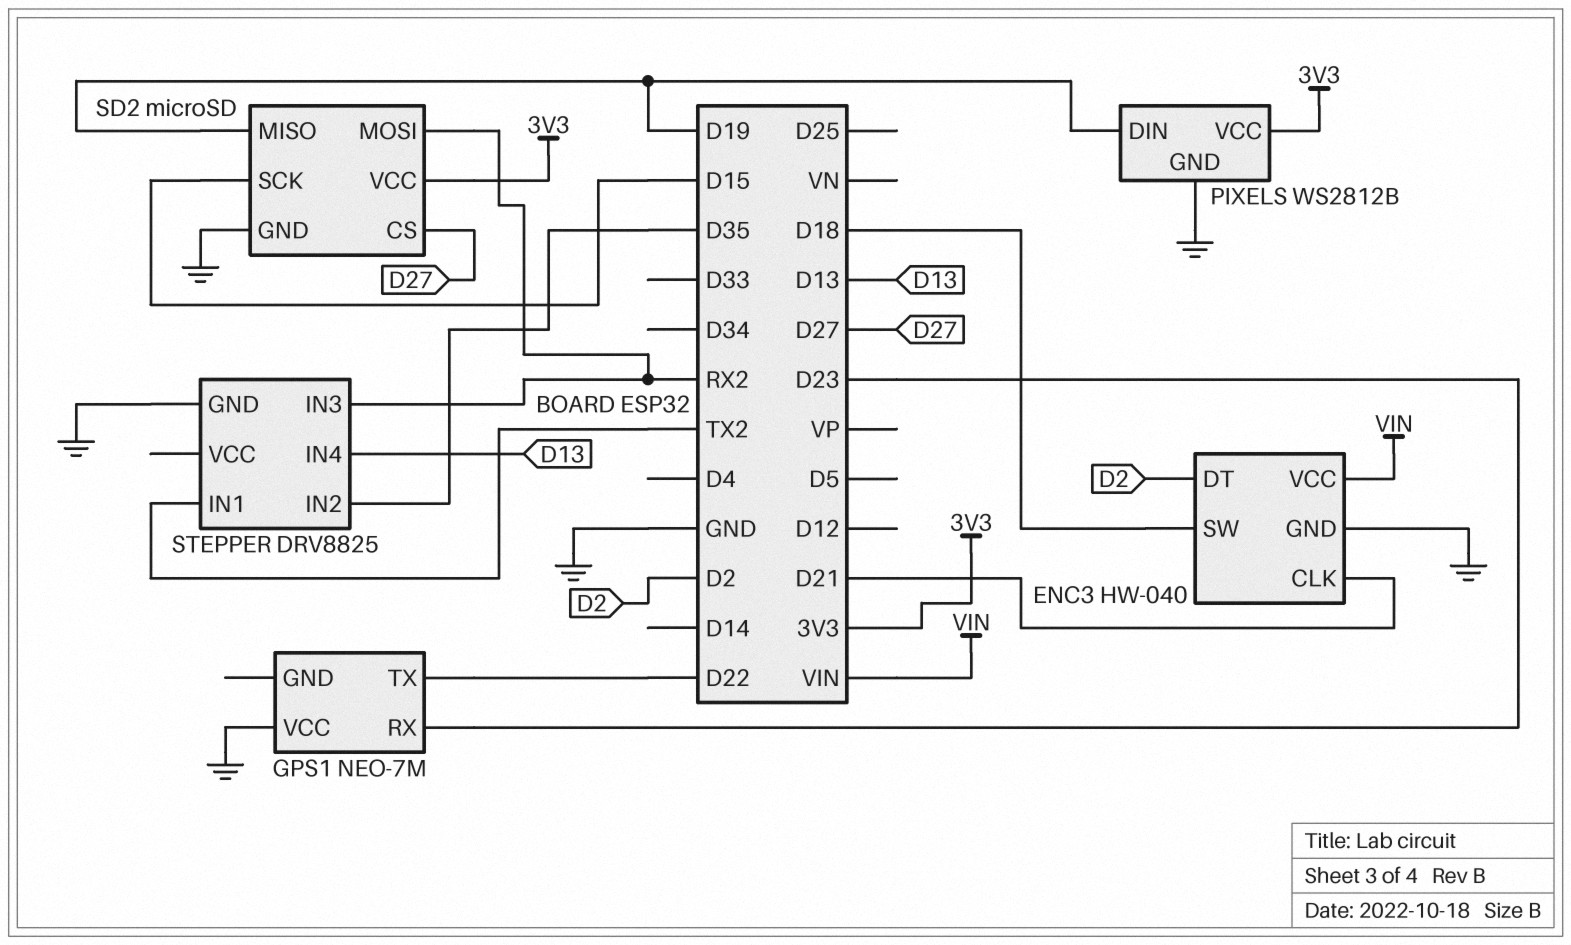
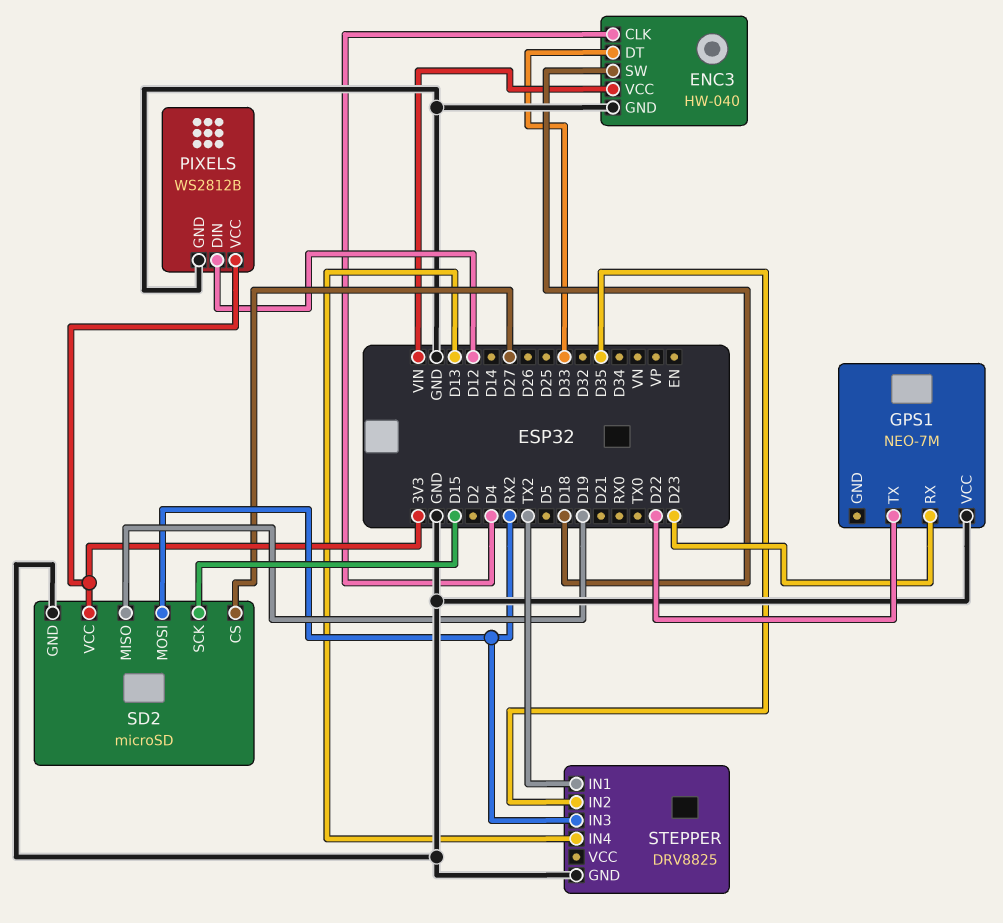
ENC3 pin CLK: D21 -> D4
ENC3 pin DT: D2 -> D33
PIXELS pin DIN: D19 -> D12

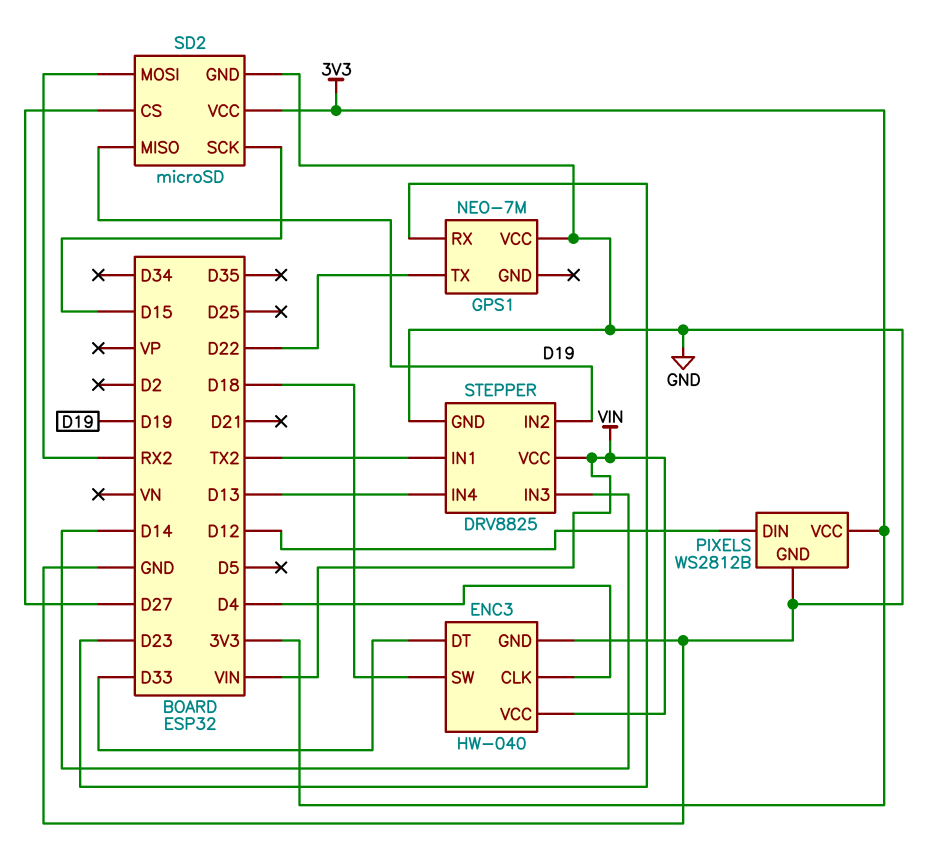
STEPPER pin IN2: D35 -> D19
STEPPER pin IN3: RX2 -> D14
STEPPER pin VCC: none -> VIN

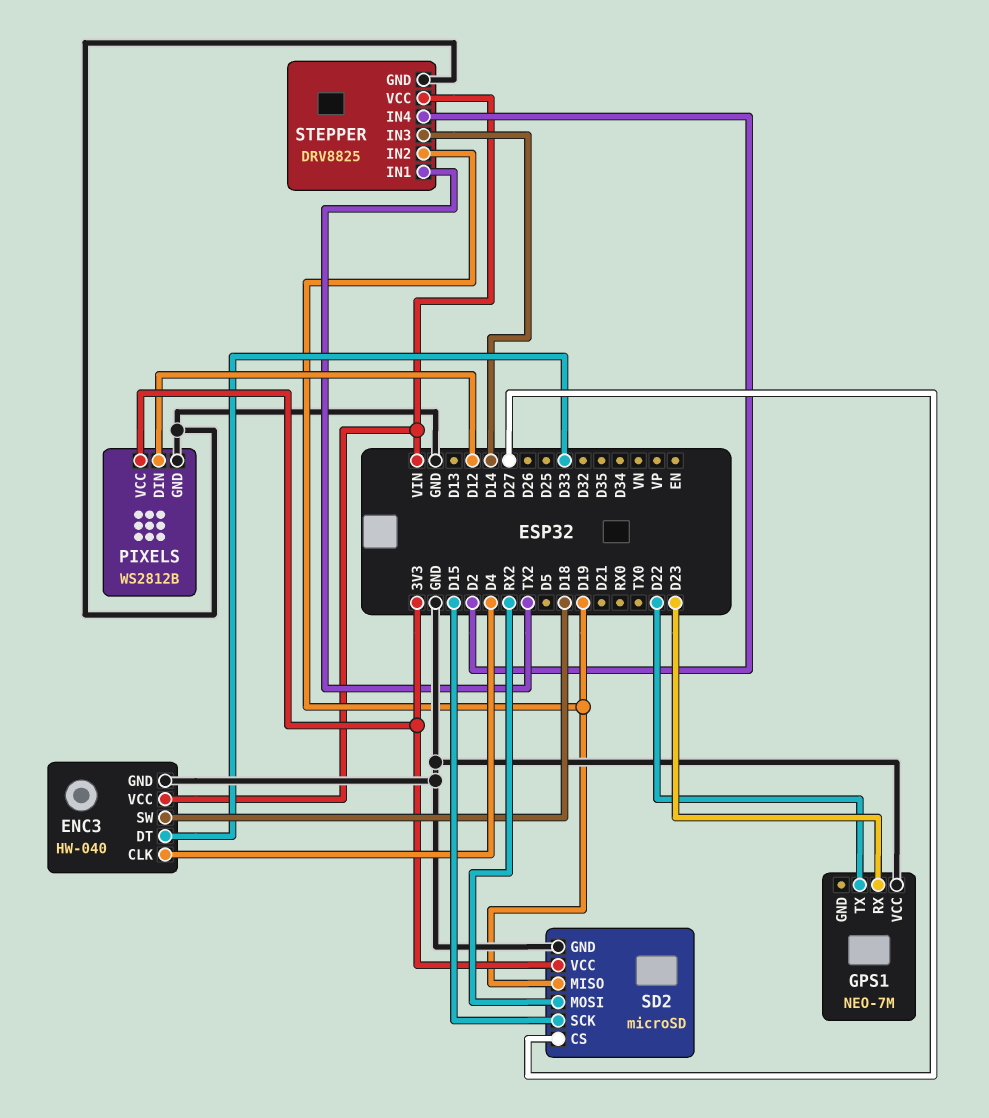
STEPPER pin IN4: D13 -> D2

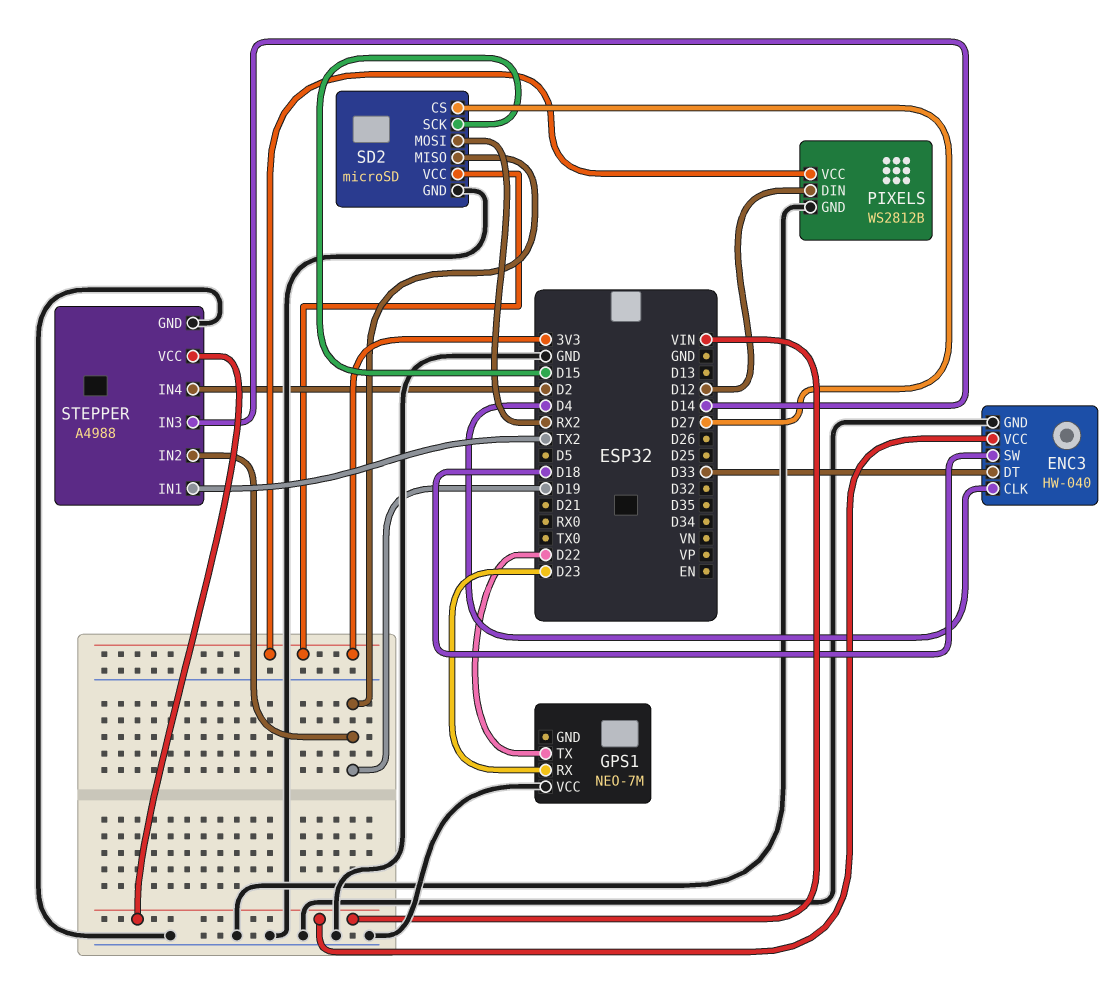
STEPPER: DRV8825 -> A4988

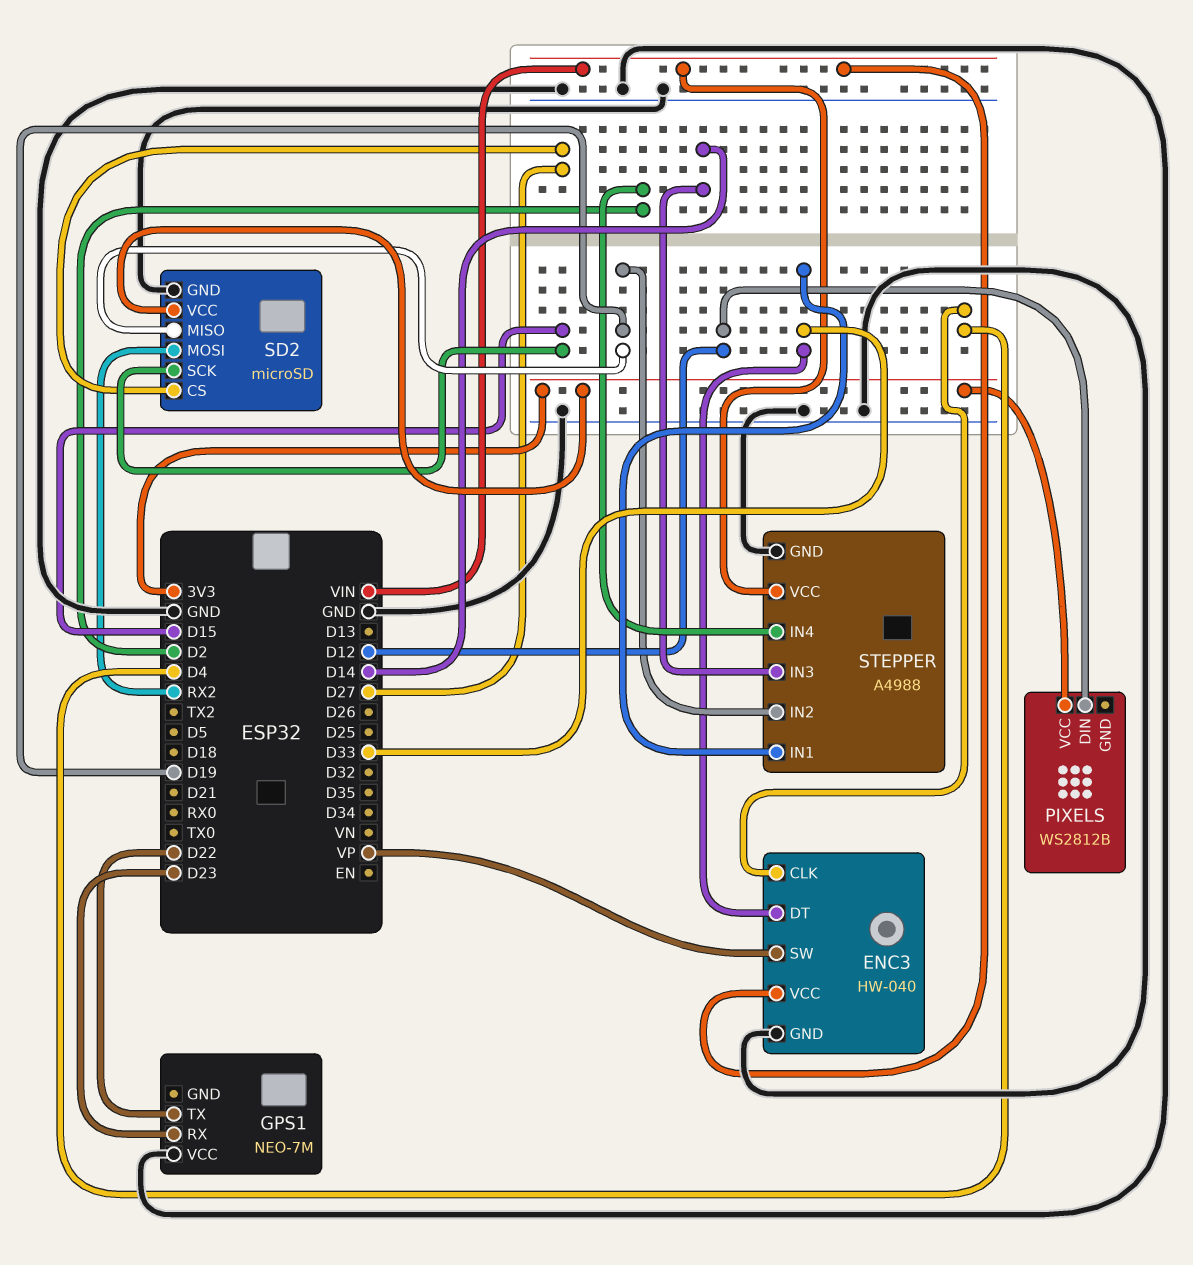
ENC3 pin SW: D18 -> VP
PIXELS pin GND: GND -> none
STEPPER pin IN1: TX2 -> D33

